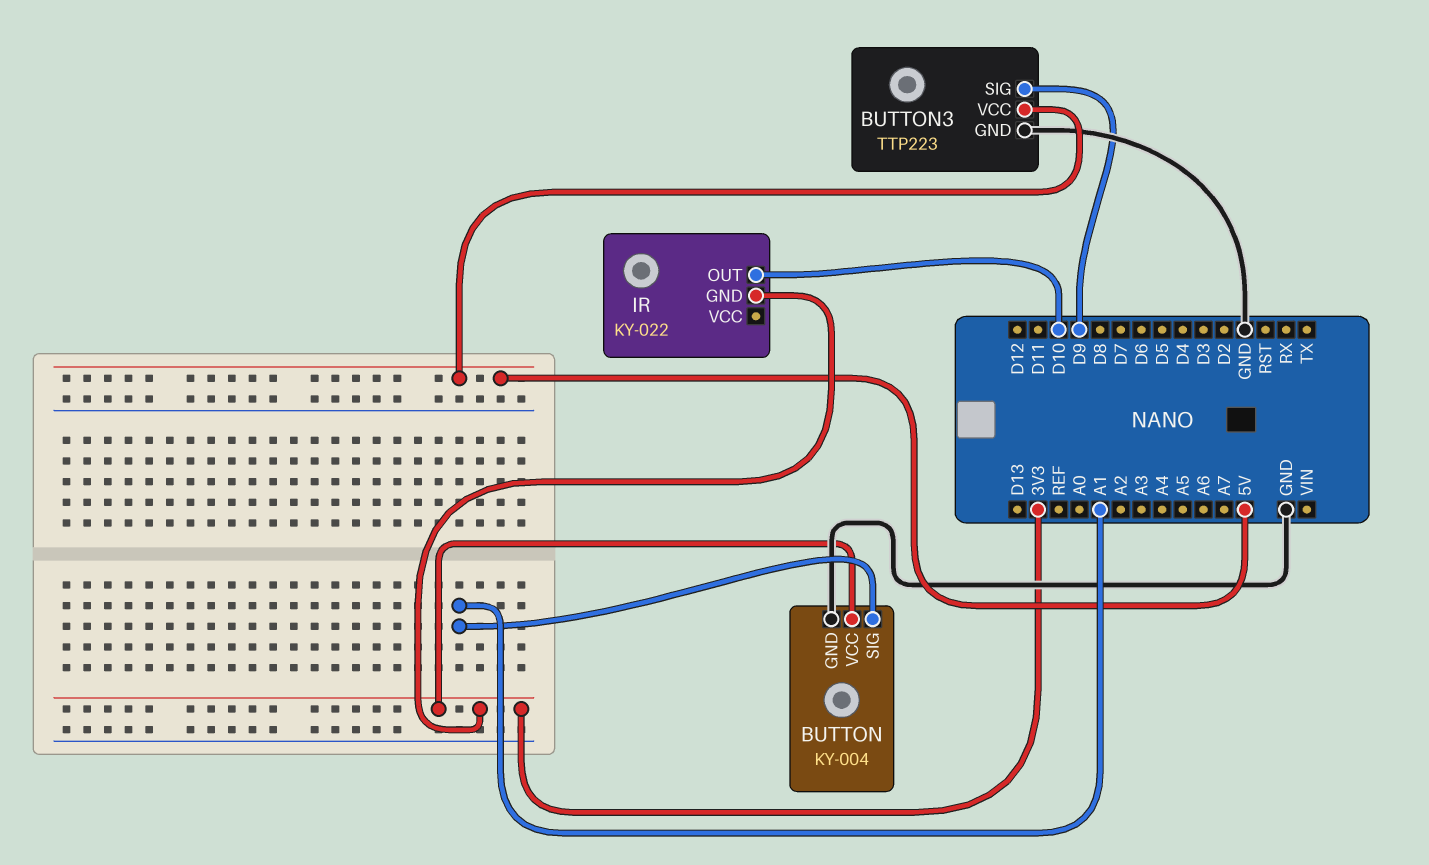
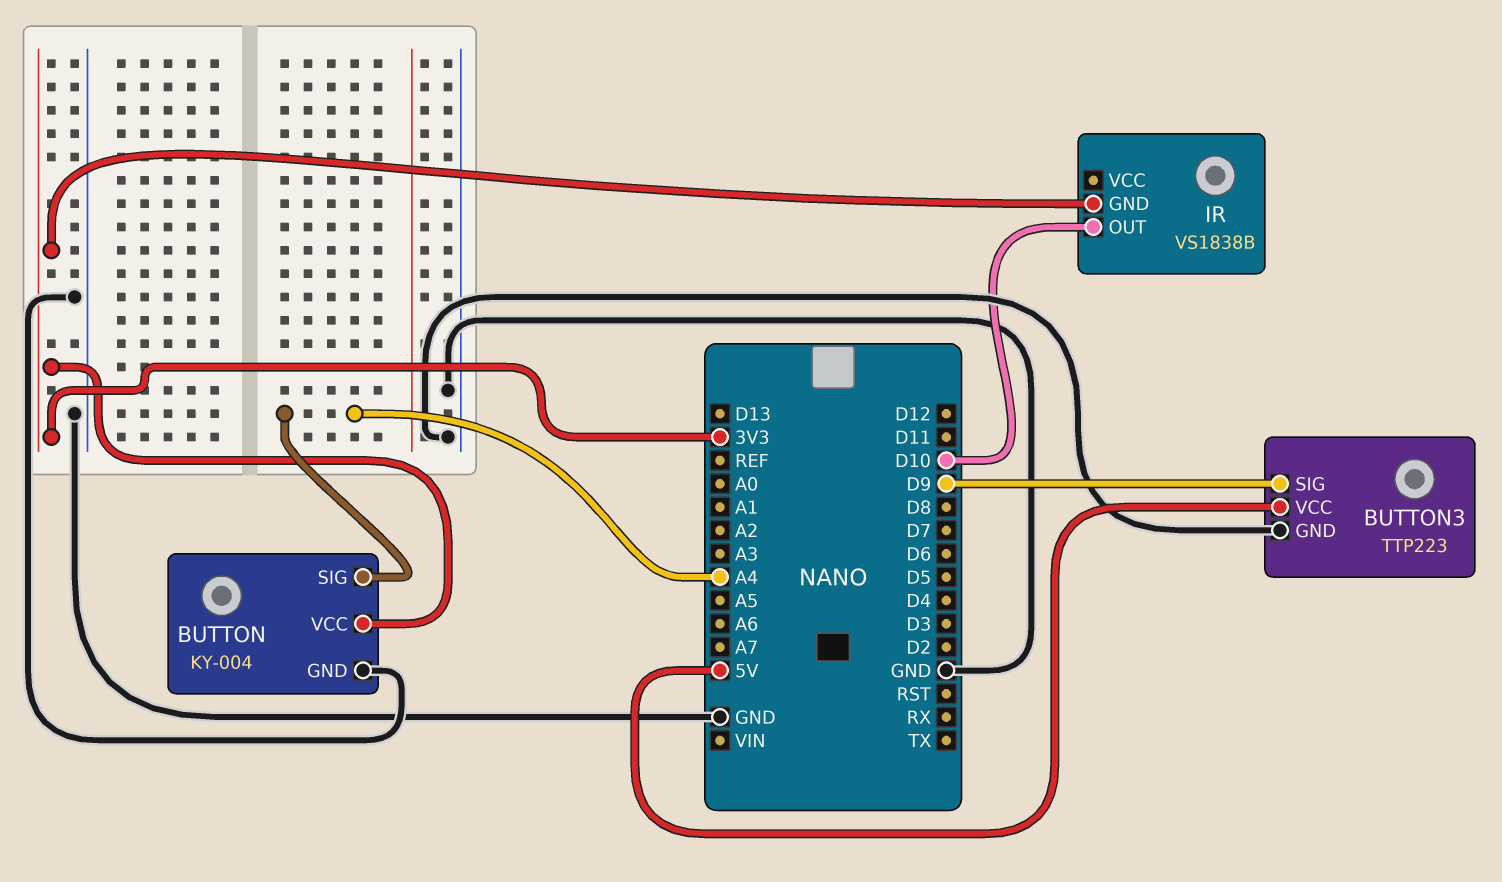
BUTTON pin SIG: A1 -> A4
IR: KY-022 -> VS1838B

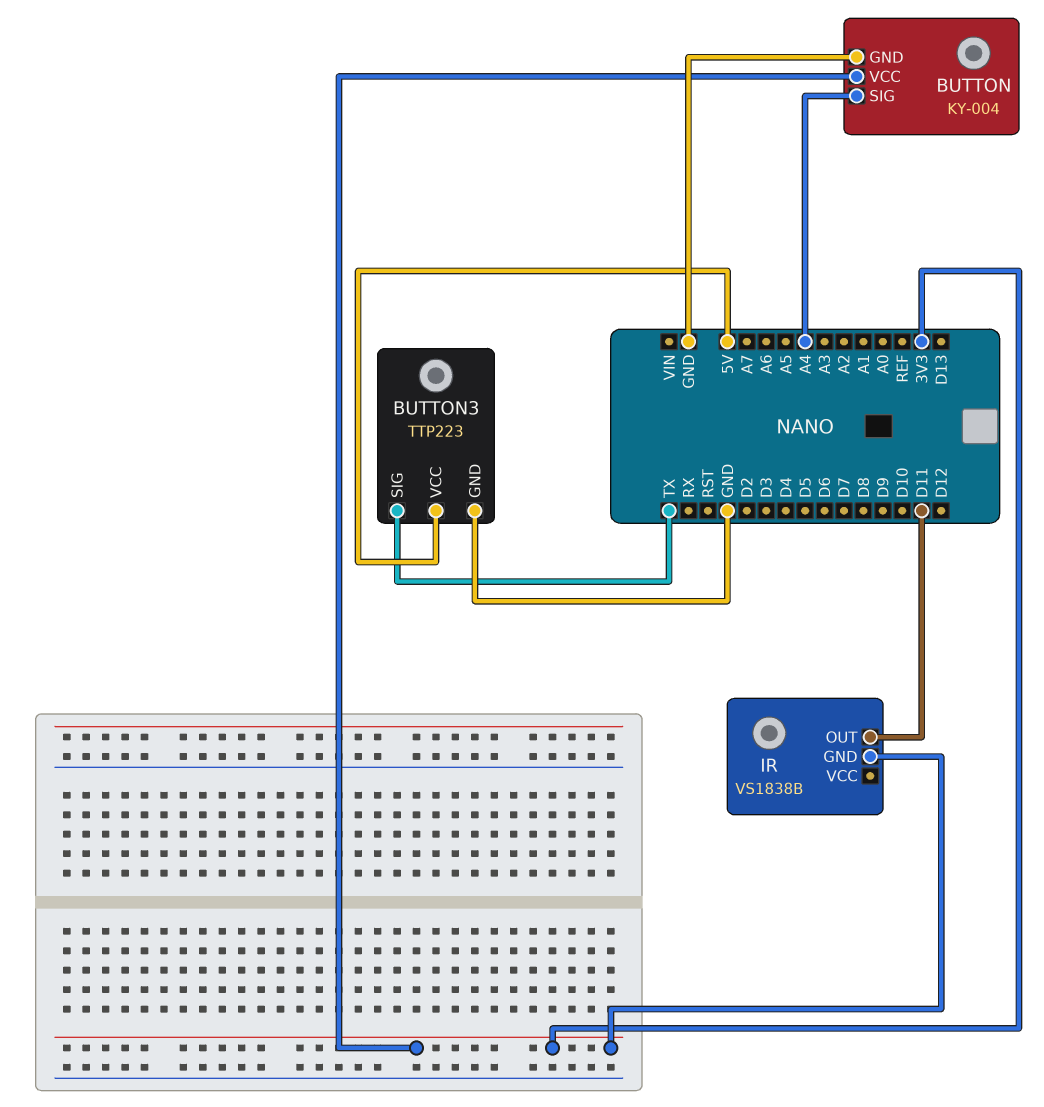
BUTTON3 pin SIG: D9 -> TX
IR pin OUT: D10 -> D11

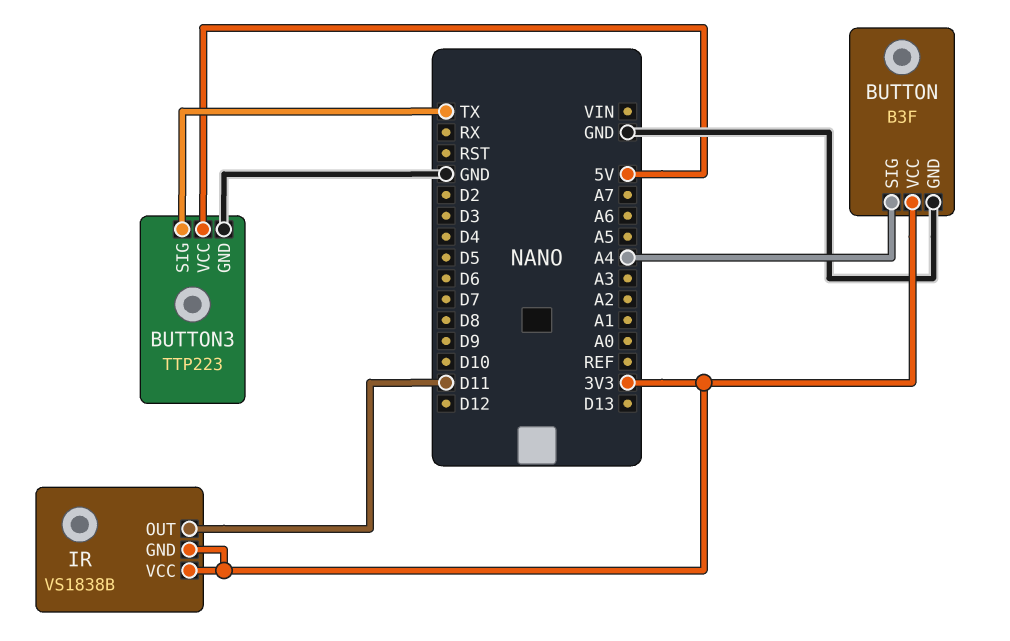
BUTTON: KY-004 -> B3F
IR pin VCC: none -> 3V3

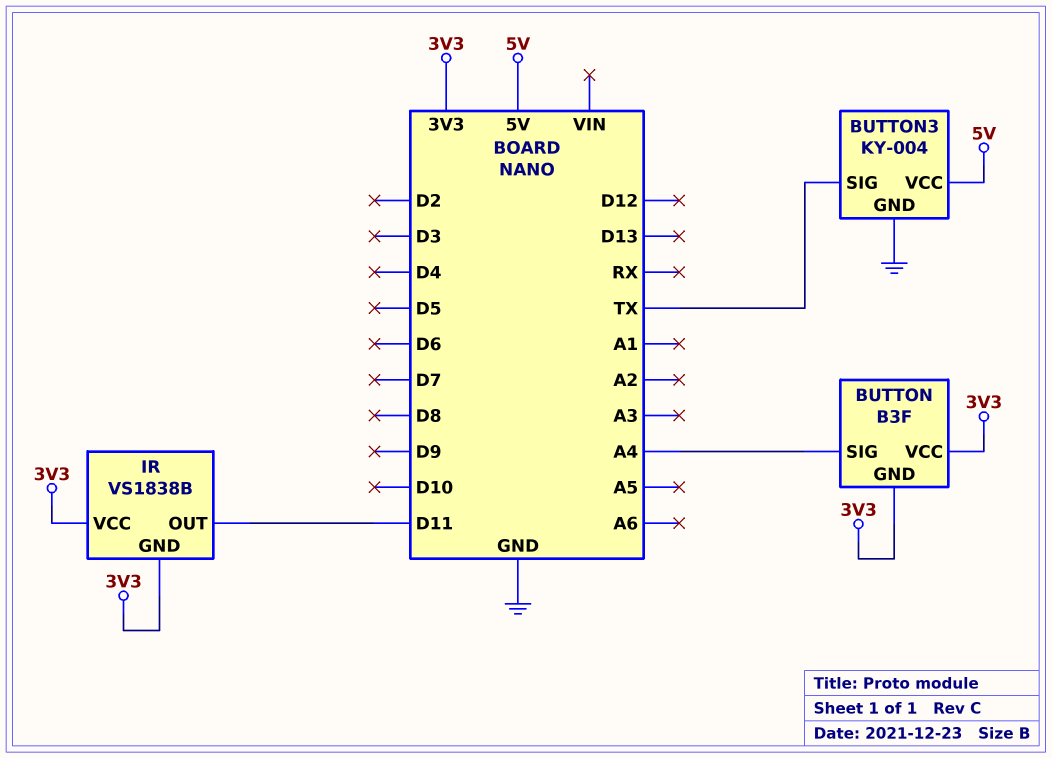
BUTTON pin GND: GND -> 3V3
BUTTON3: TTP223 -> KY-004

